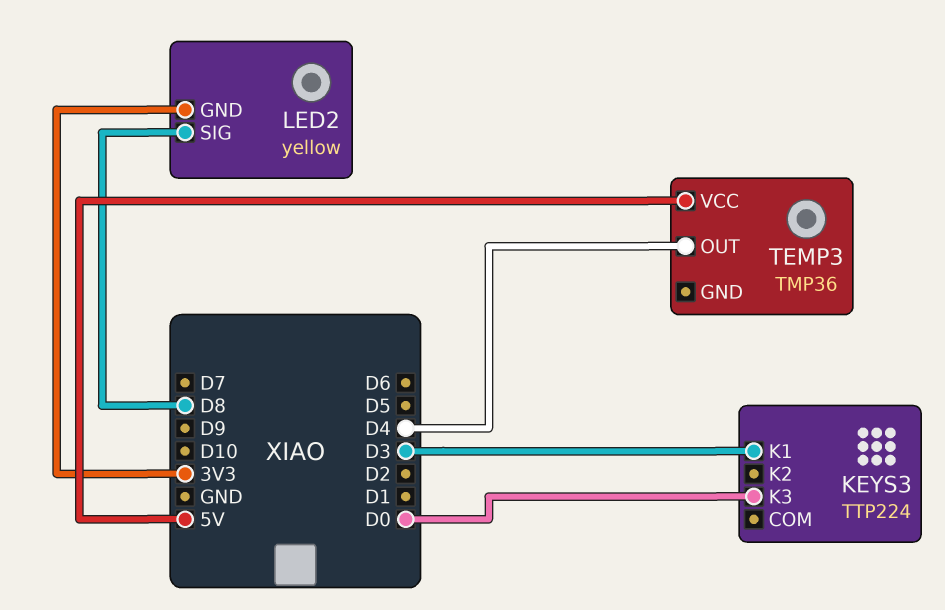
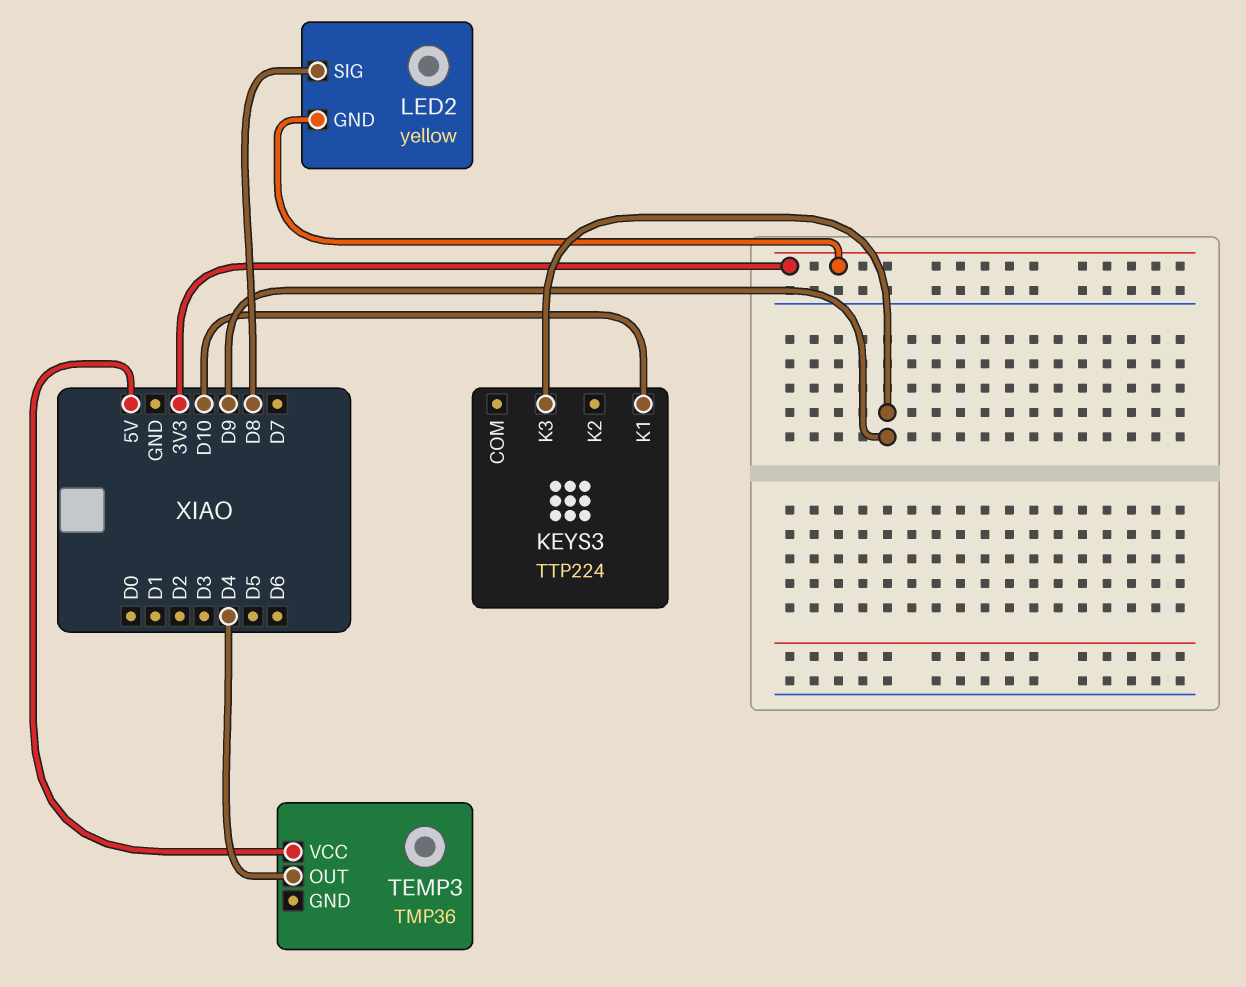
KEYS3 pin K1: D3 -> D10
KEYS3 pin K3: D0 -> D9

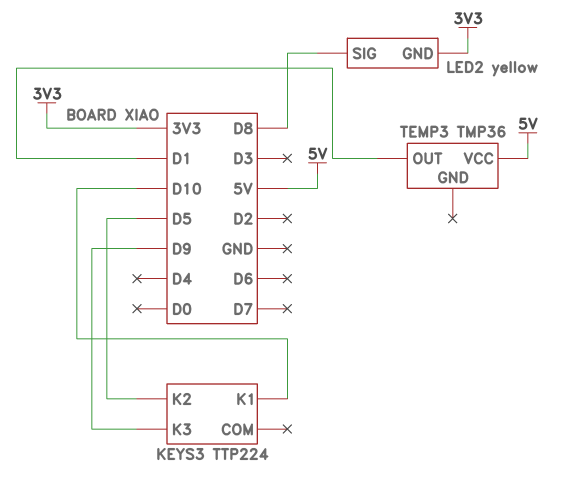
KEYS3 pin K2: none -> D5
TEMP3 pin OUT: D4 -> D1

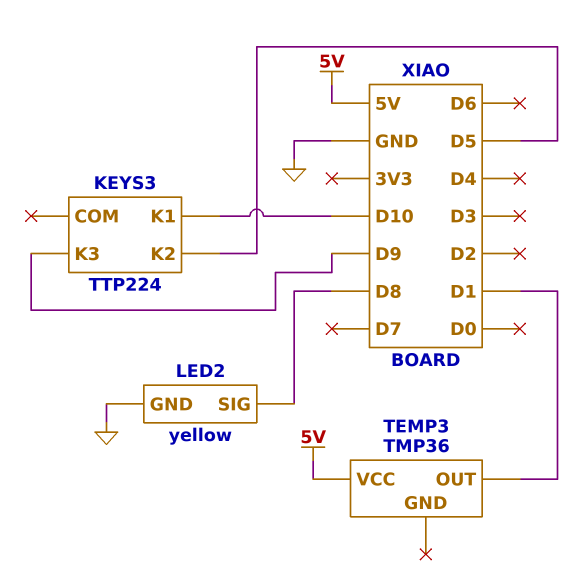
LED2 pin GND: 3V3 -> GND

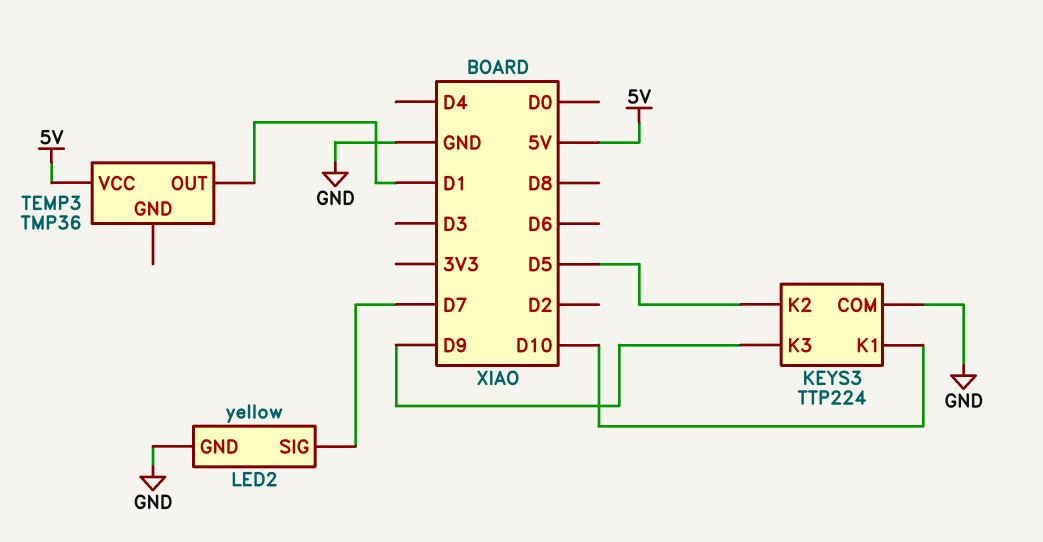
KEYS3 pin COM: none -> GND
LED2 pin SIG: D8 -> D7

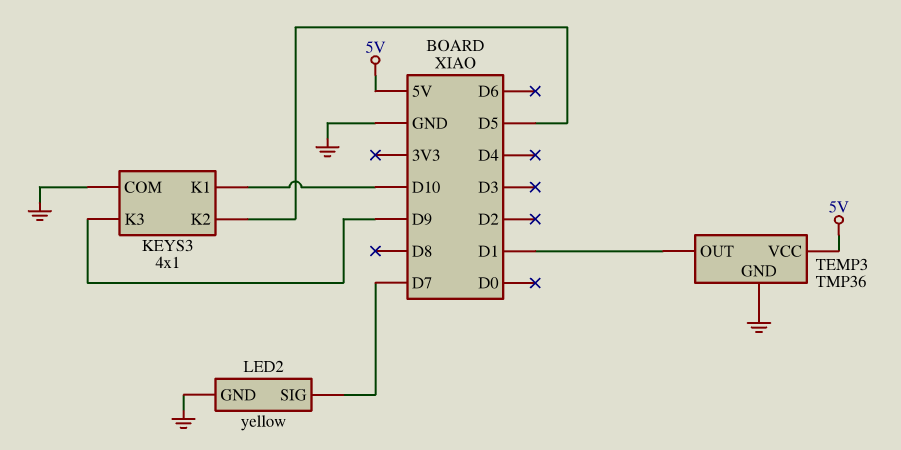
KEYS3: TTP224 -> 4x1
TEMP3 pin GND: none -> GND

